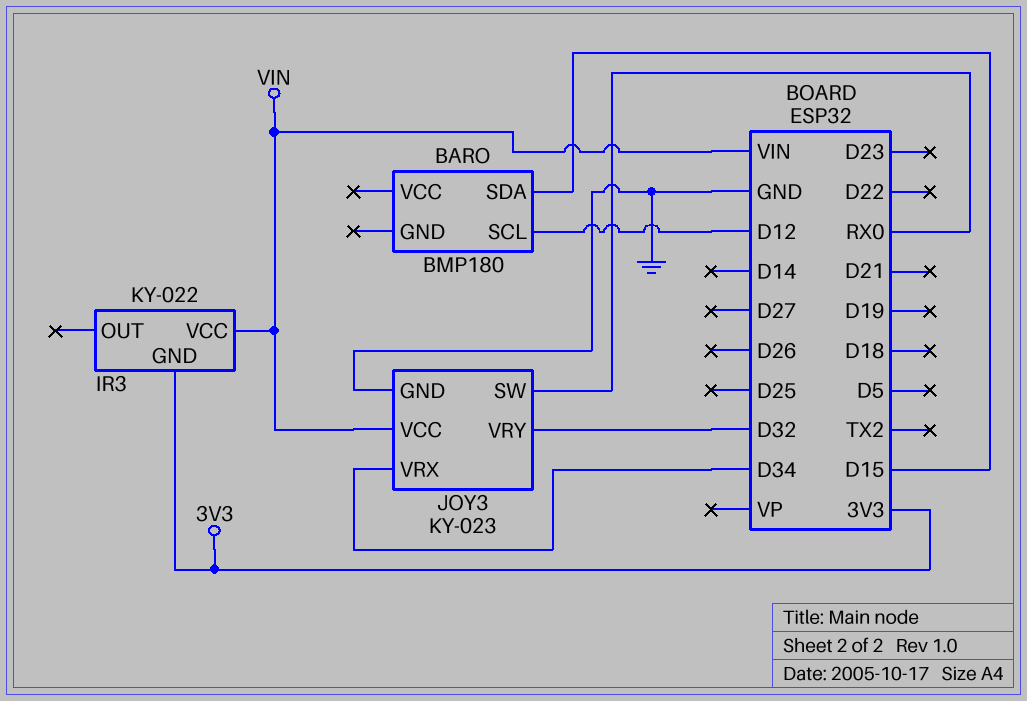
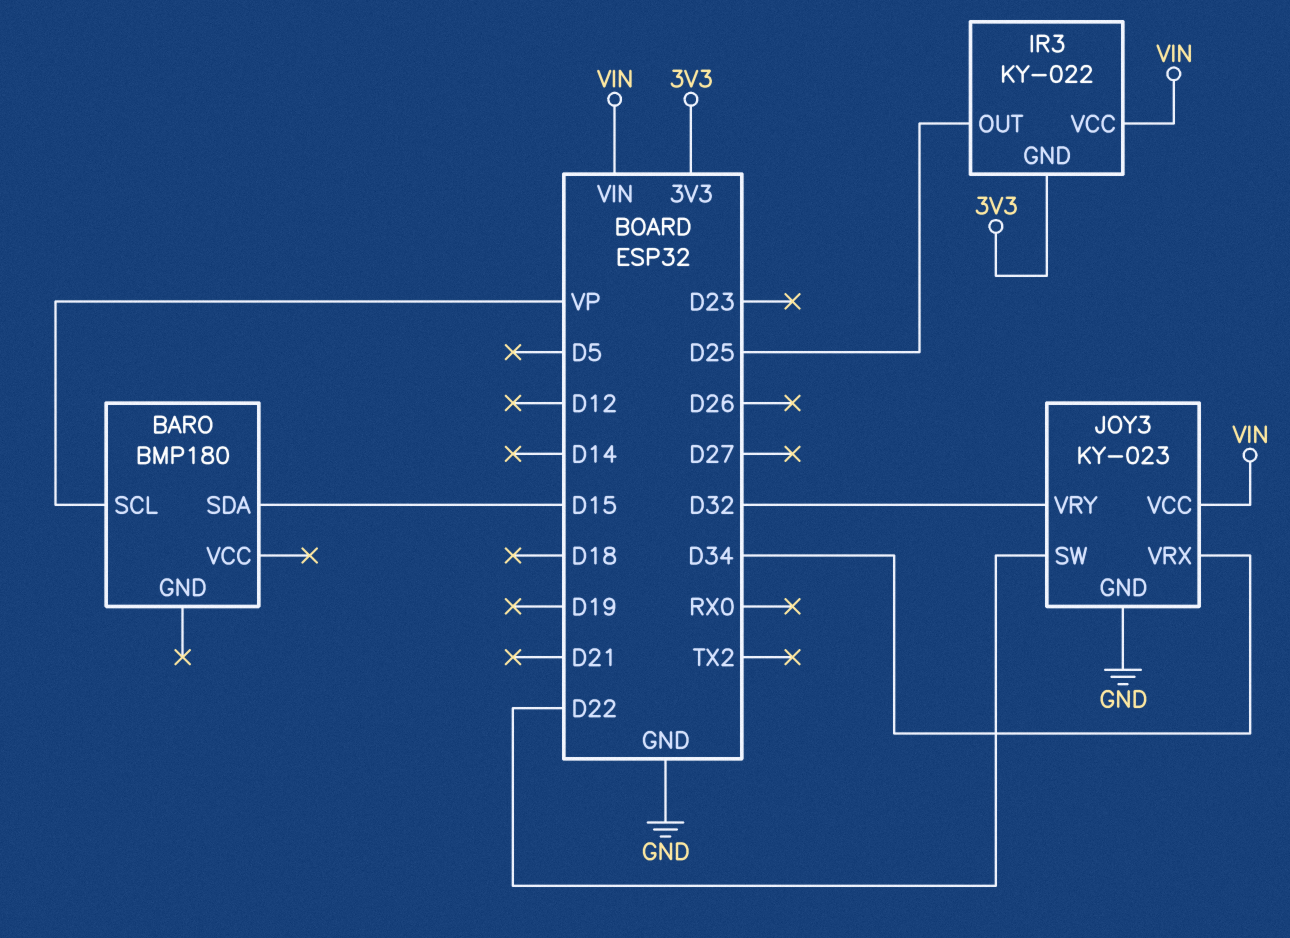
BARO pin SCL: D12 -> VP
IR3 pin OUT: none -> D25
JOY3 pin SW: RX0 -> D22

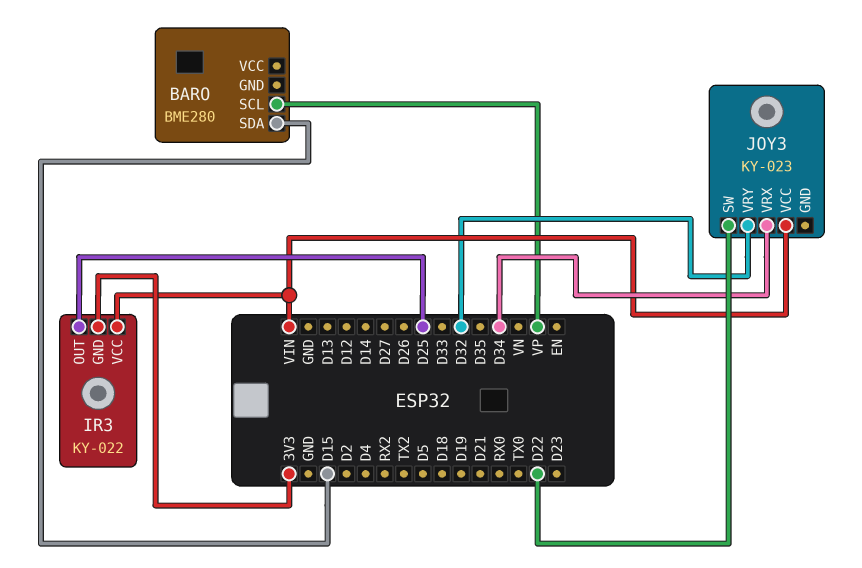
BARO: BMP180 -> BME280
JOY3 pin GND: GND -> none

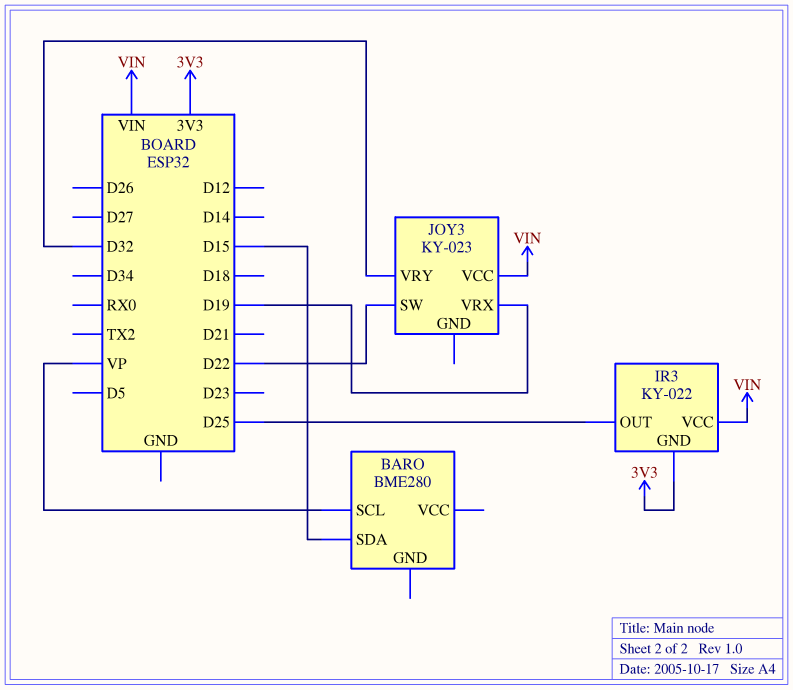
JOY3 pin VRX: D34 -> D19

